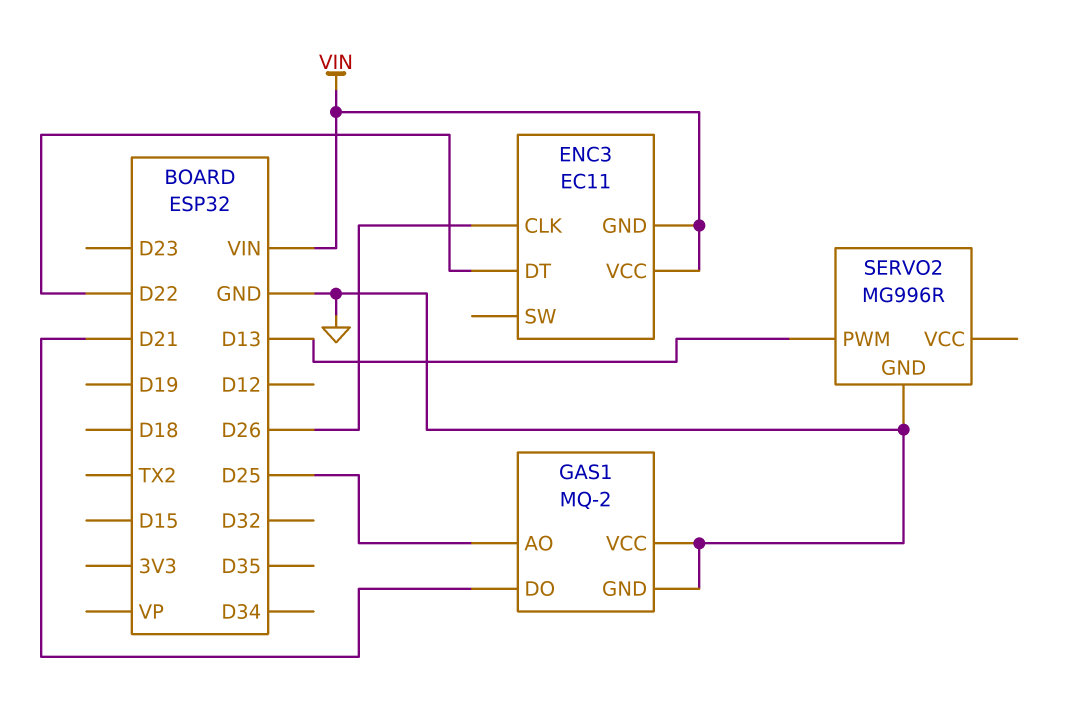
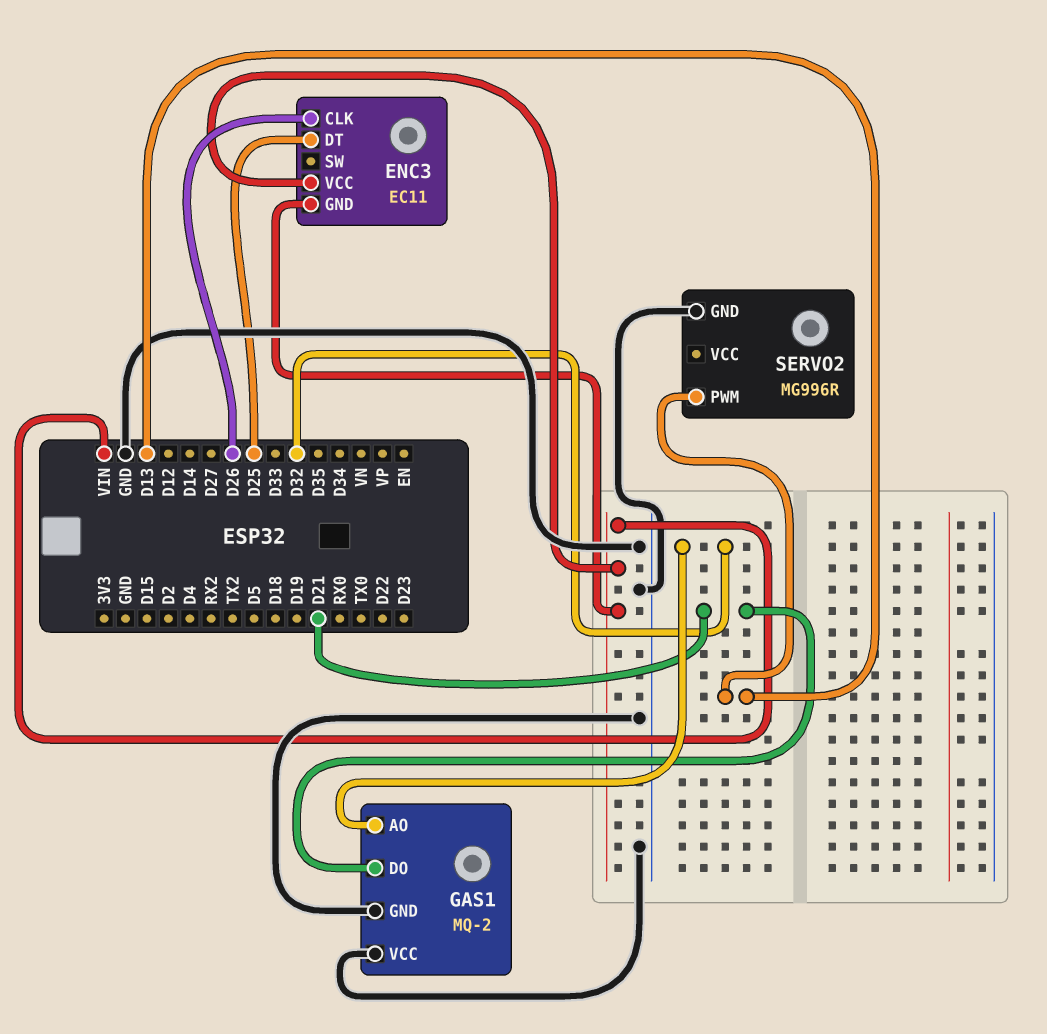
ENC3 pin DT: D22 -> D25
GAS1 pin AO: D25 -> D32

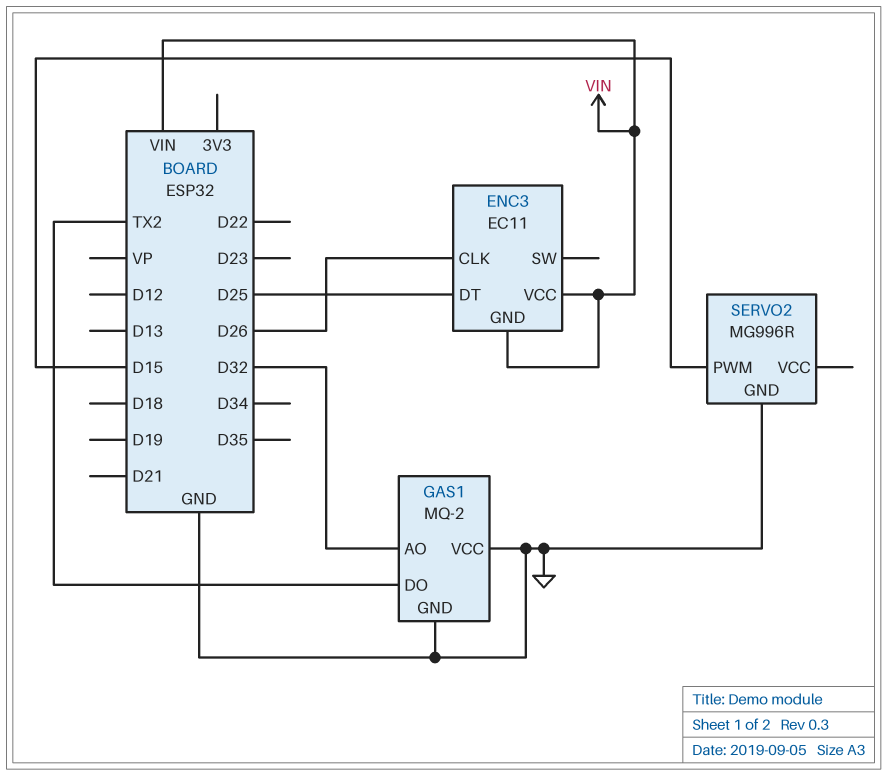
GAS1 pin DO: D21 -> TX2
SERVO2 pin PWM: D13 -> D15

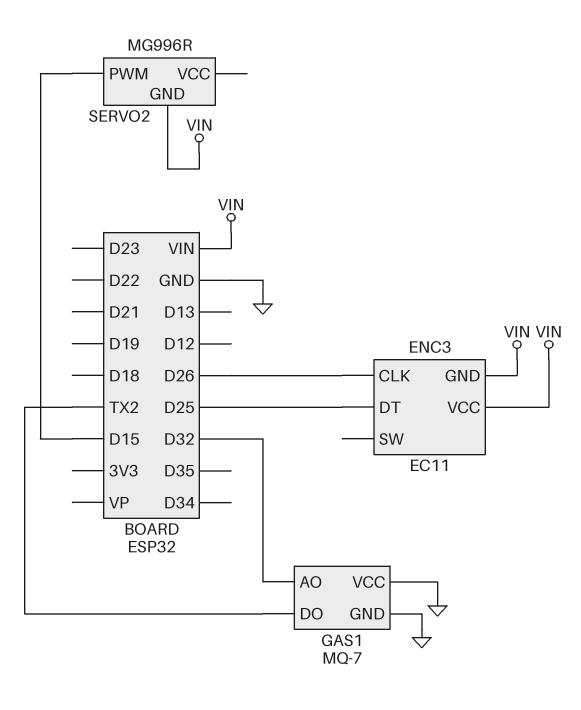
GAS1: MQ-2 -> MQ-7
SERVO2 pin GND: GND -> VIN

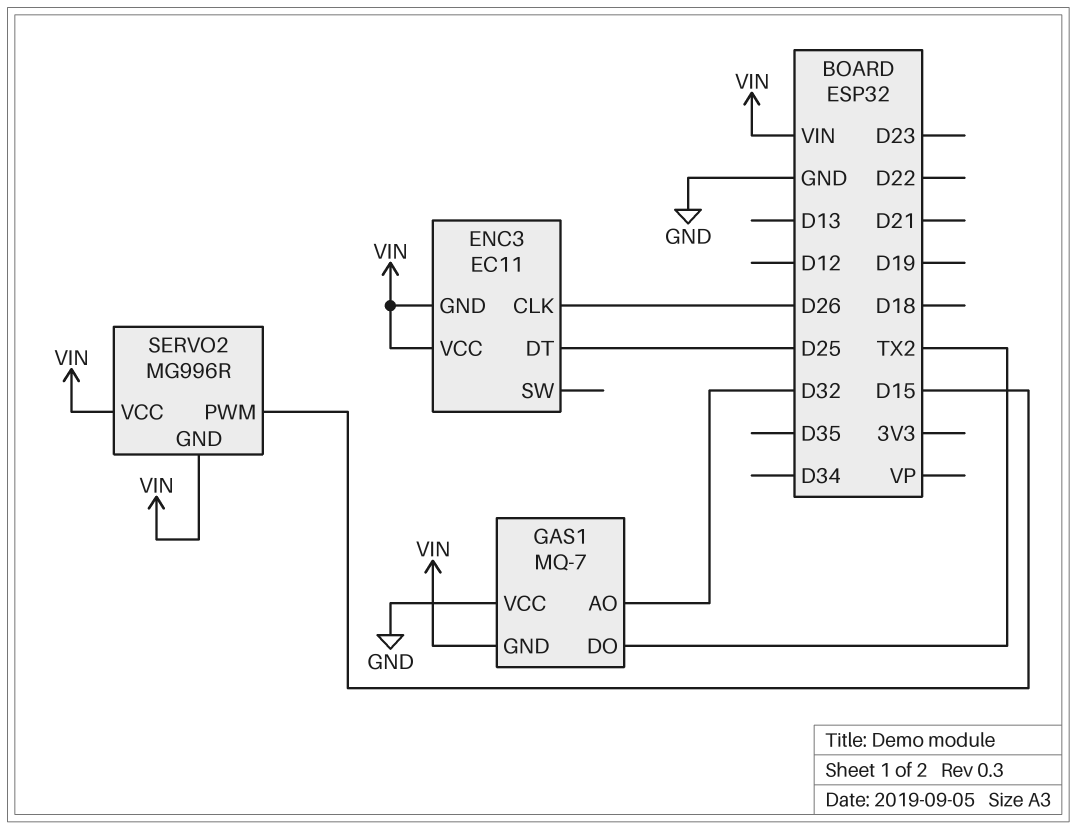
GAS1 pin GND: GND -> VIN
SERVO2 pin VCC: none -> VIN

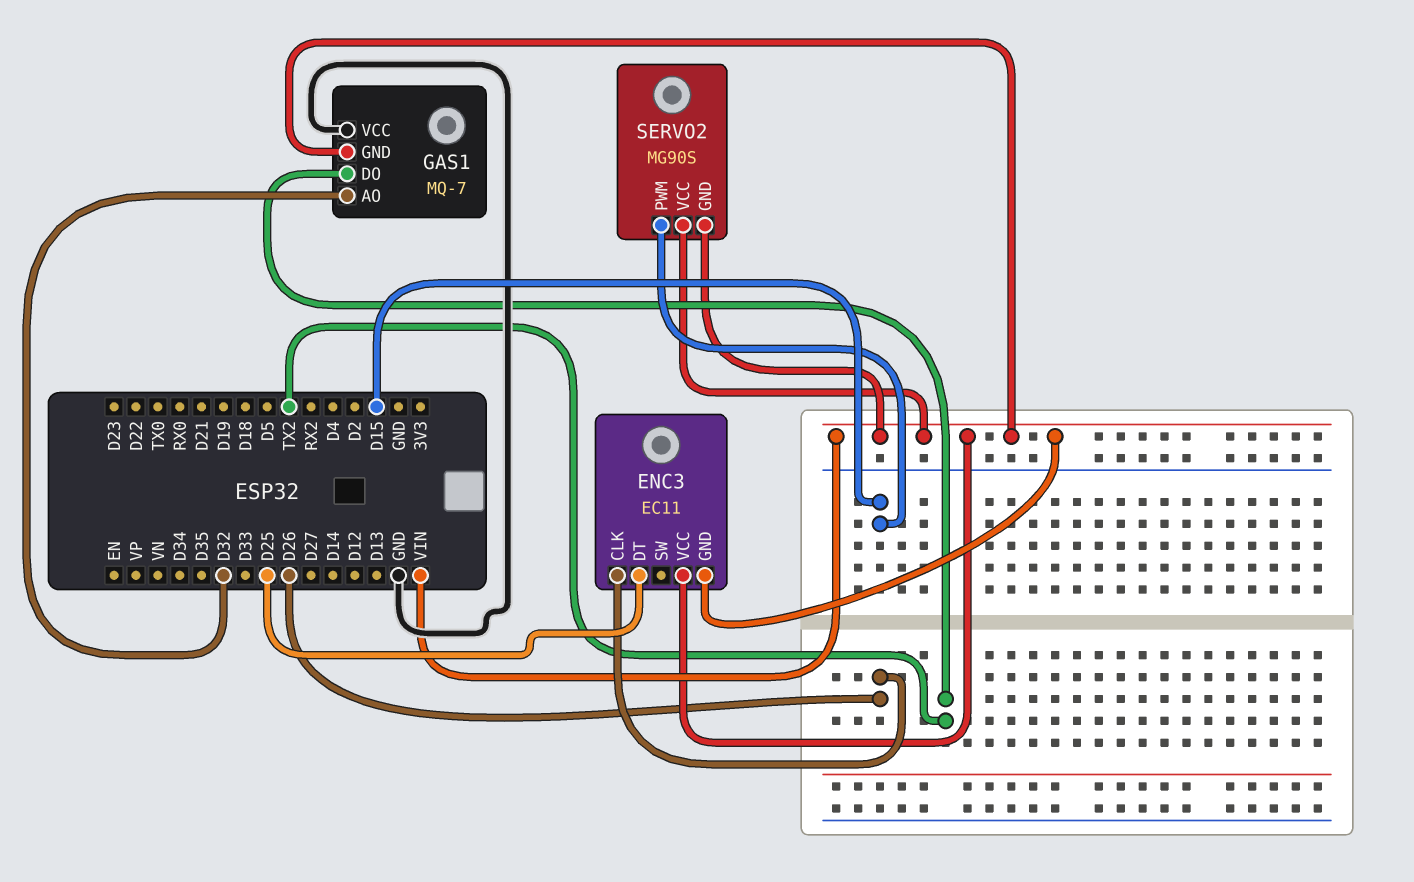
SERVO2: MG996R -> MG90S

